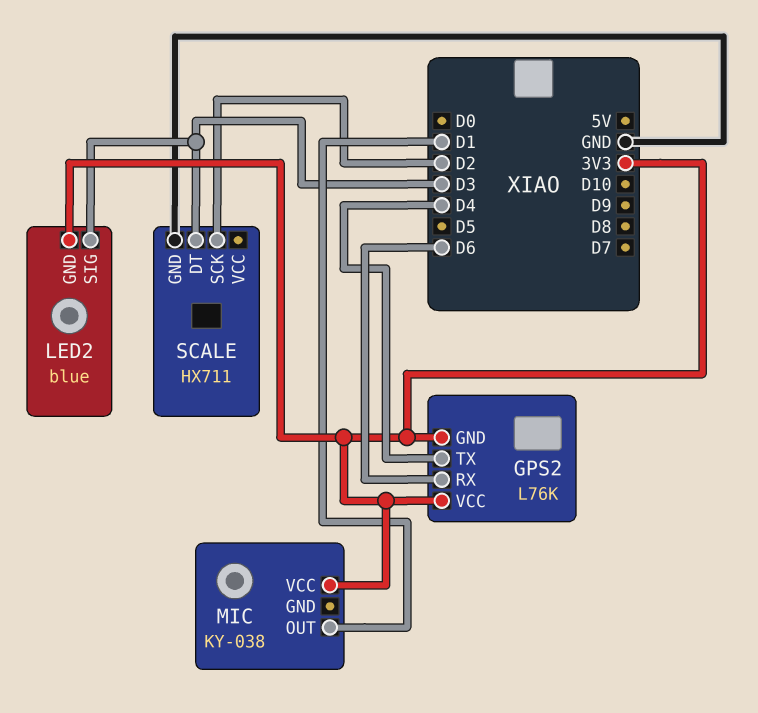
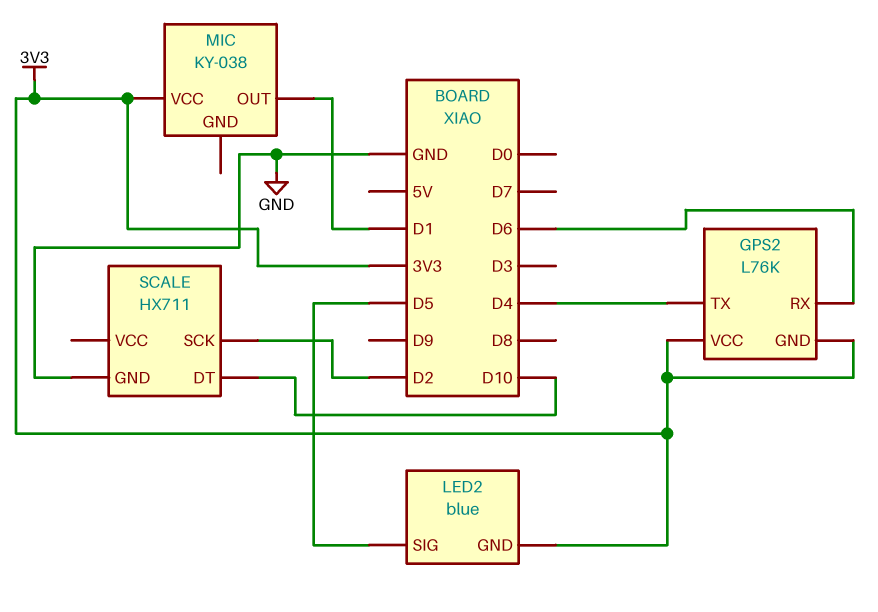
LED2 pin SIG: D3 -> D5
SCALE pin DT: D3 -> D10

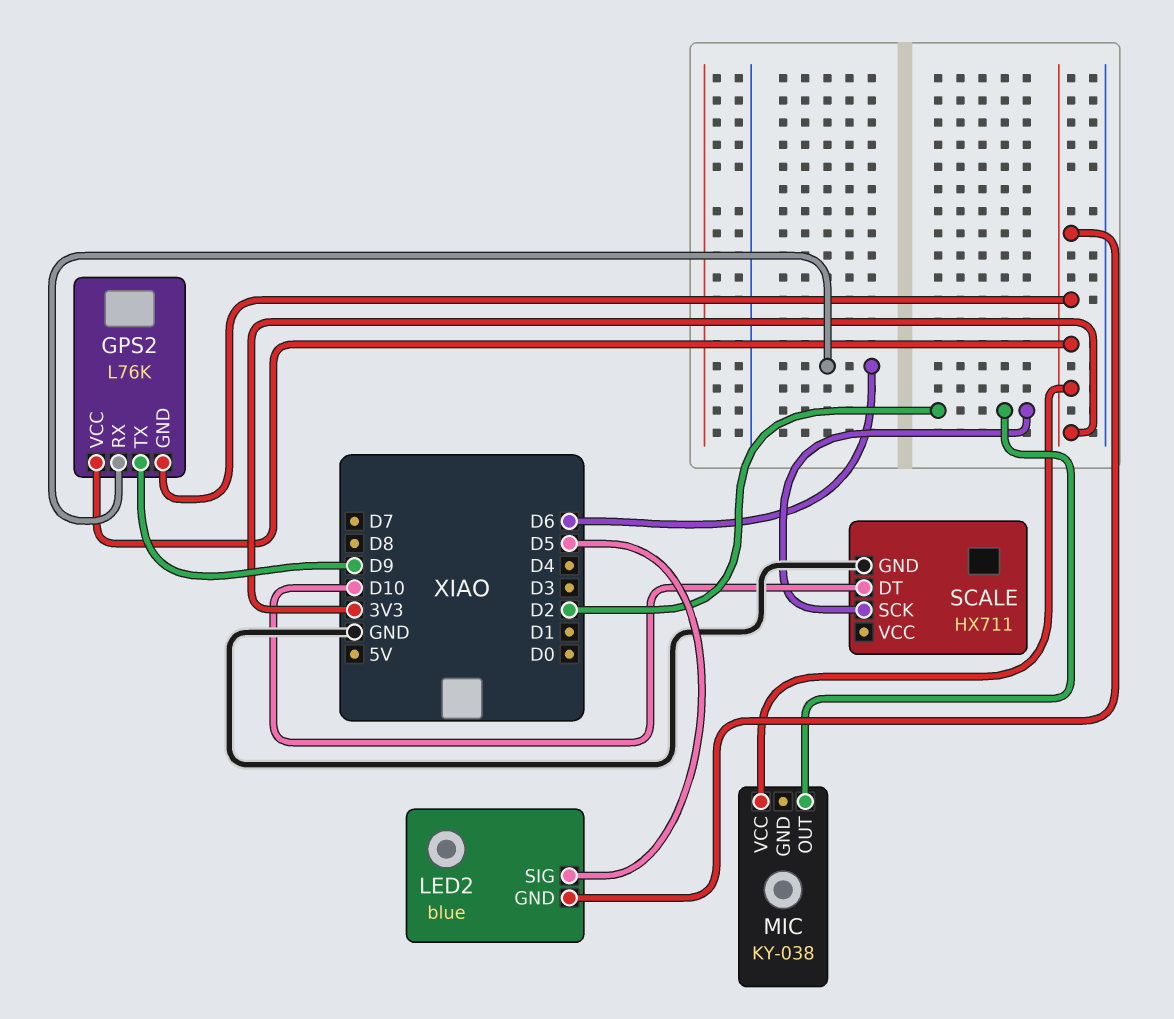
GPS2 pin TX: D4 -> D9
MIC pin OUT: D1 -> D2

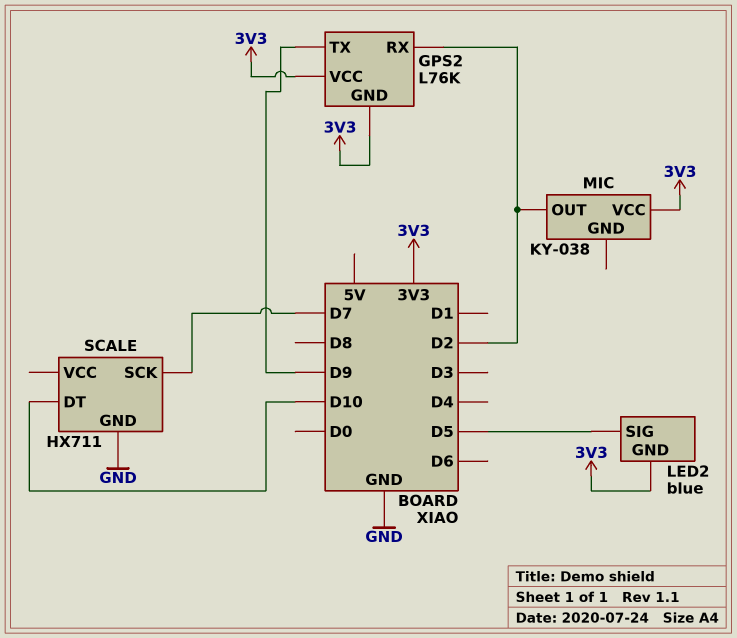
GPS2 pin RX: D6 -> D2
SCALE pin SCK: D2 -> D7

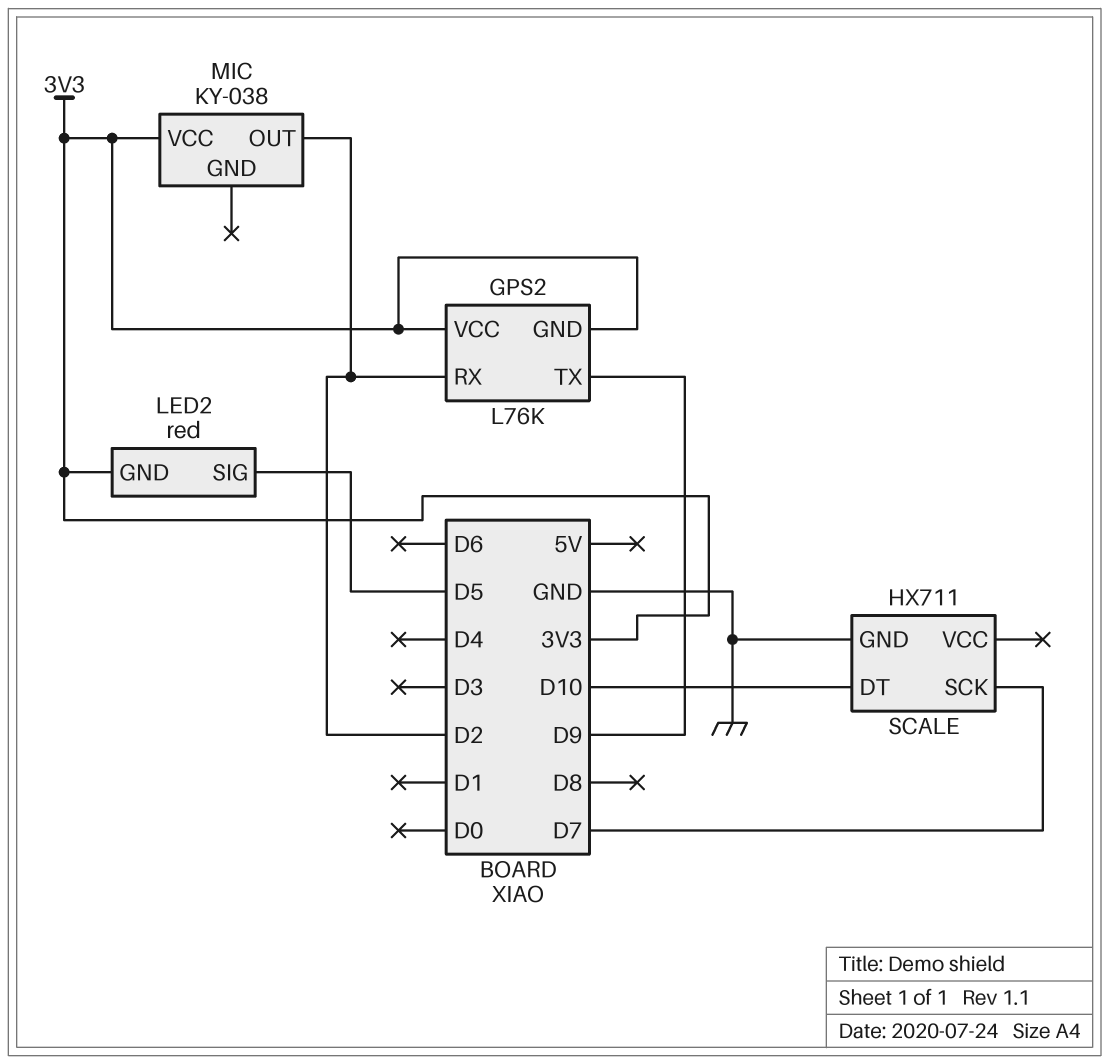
LED2: blue -> red

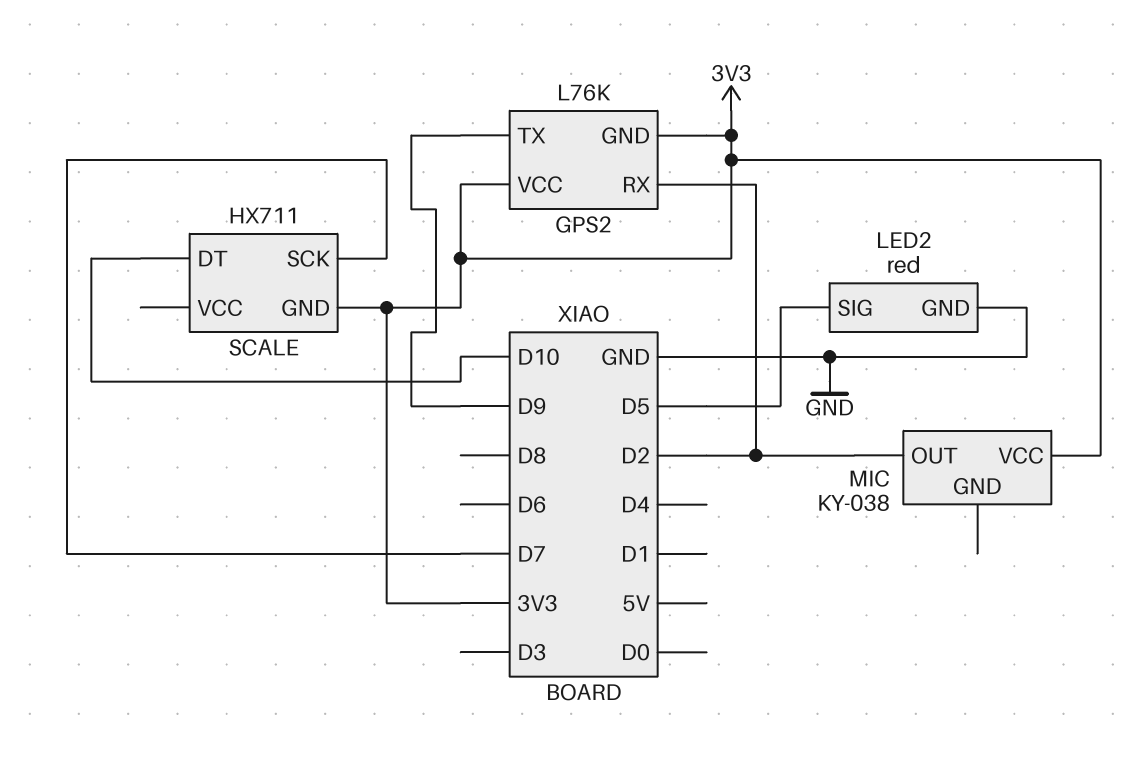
LED2 pin GND: 3V3 -> GND
SCALE pin GND: GND -> 3V3

